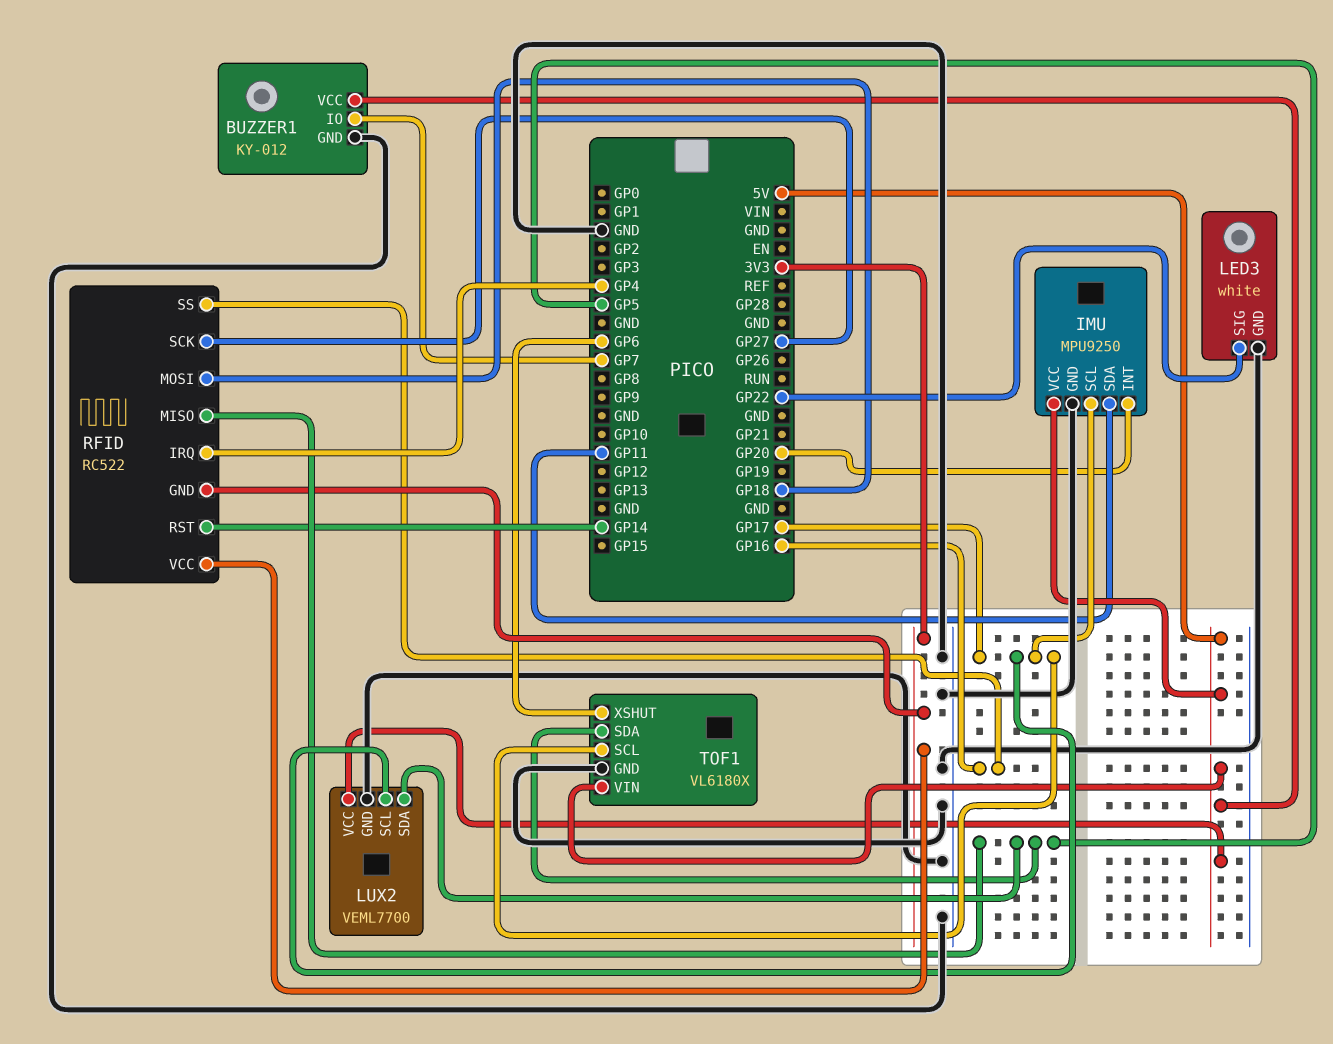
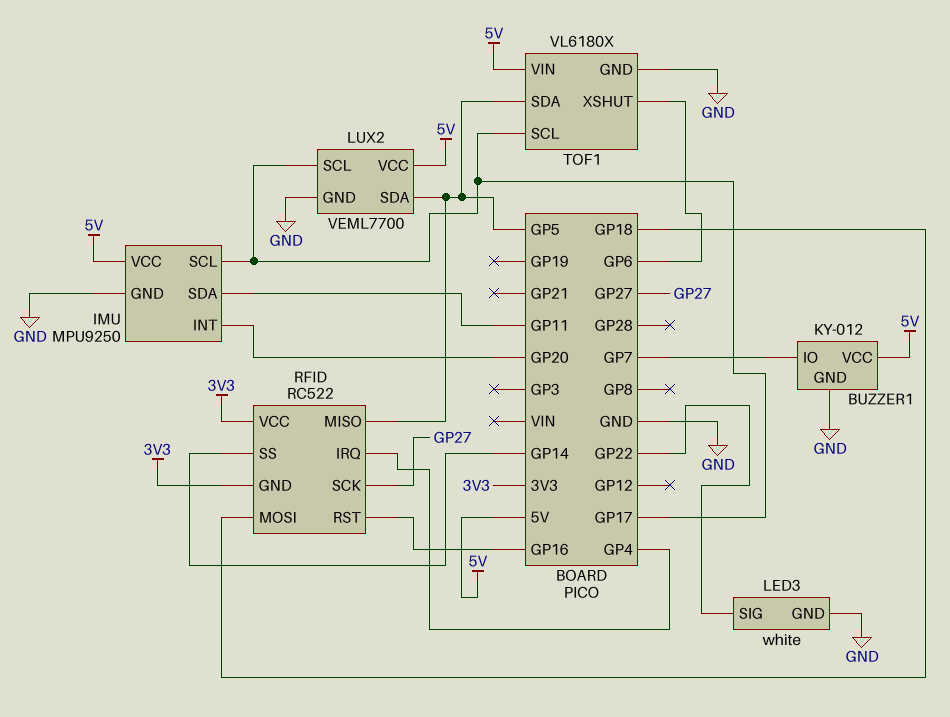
RFID pin RST: GP14 -> GP16
RFID pin SS: GP16 -> GP14

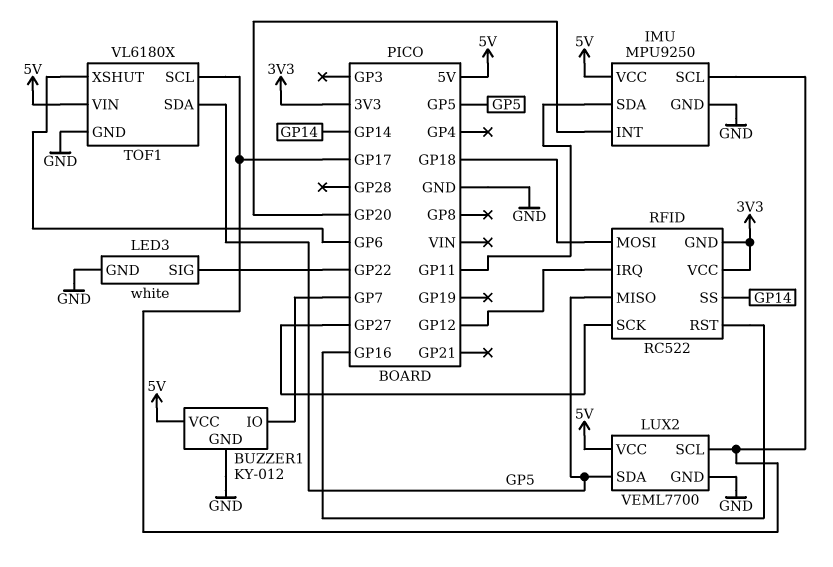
RFID pin IRQ: GP4 -> GP12

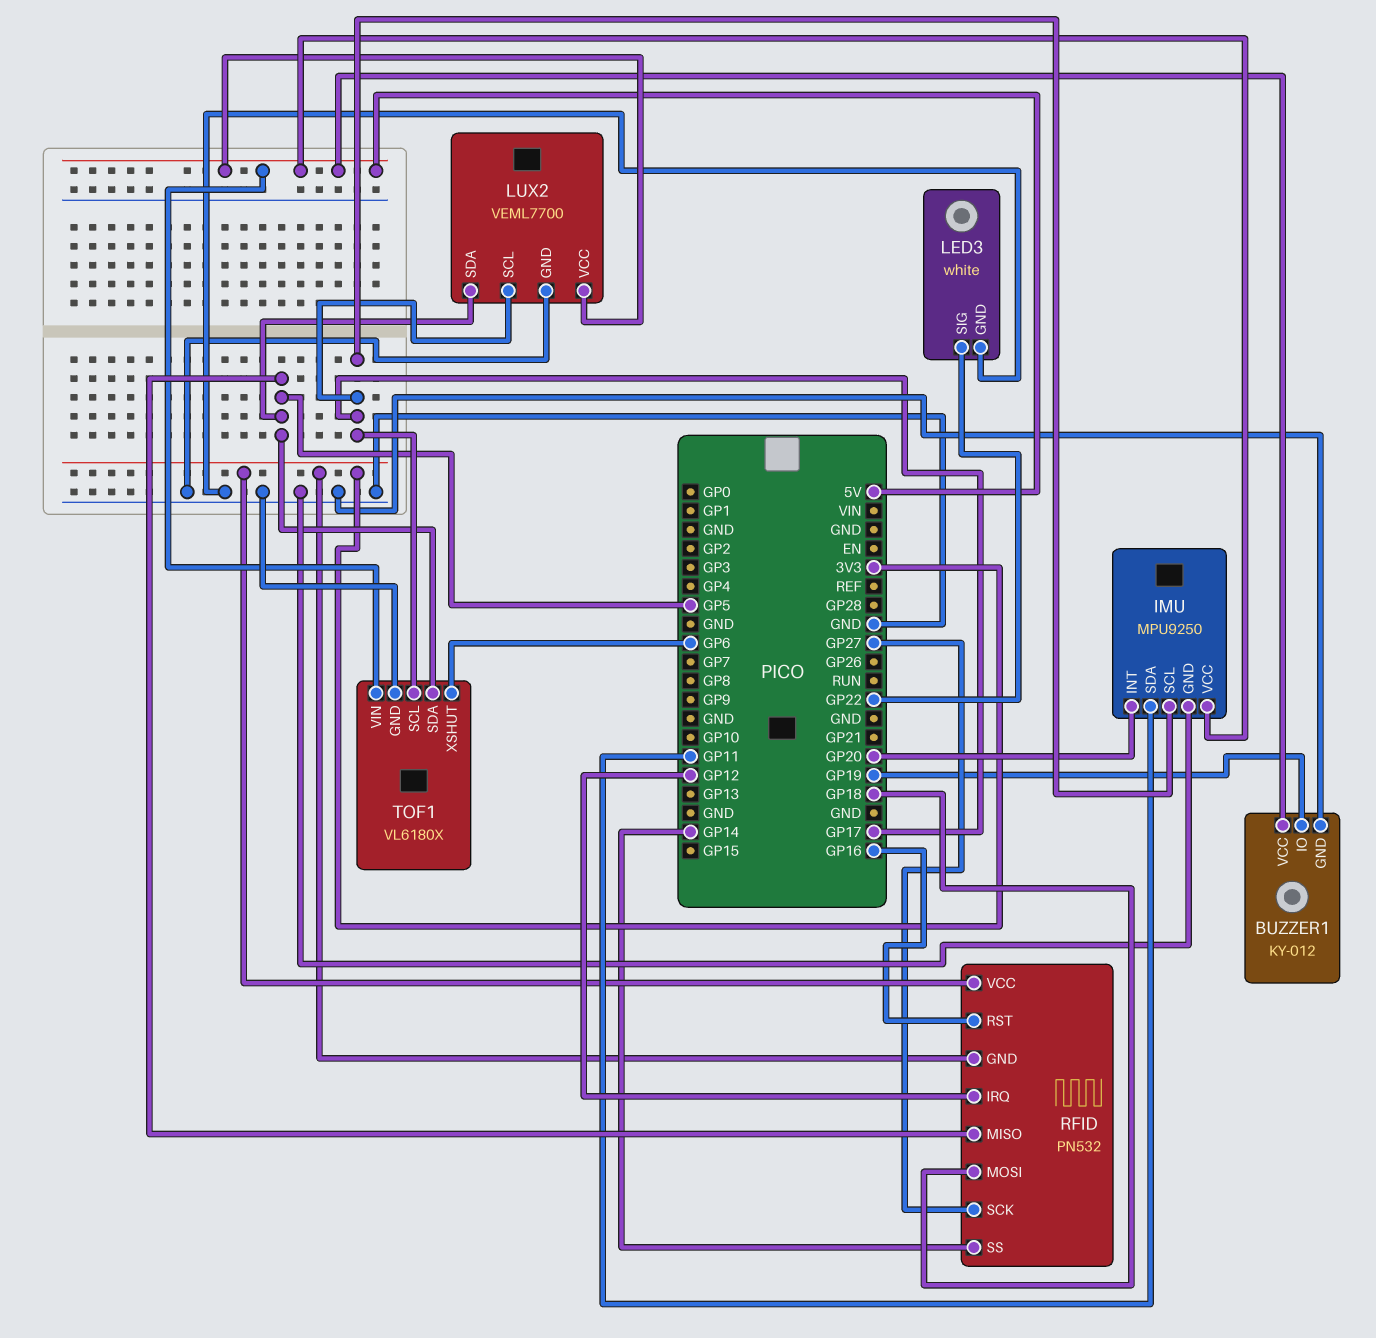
BUZZER1 pin IO: GP7 -> GP19
RFID: RC522 -> PN532

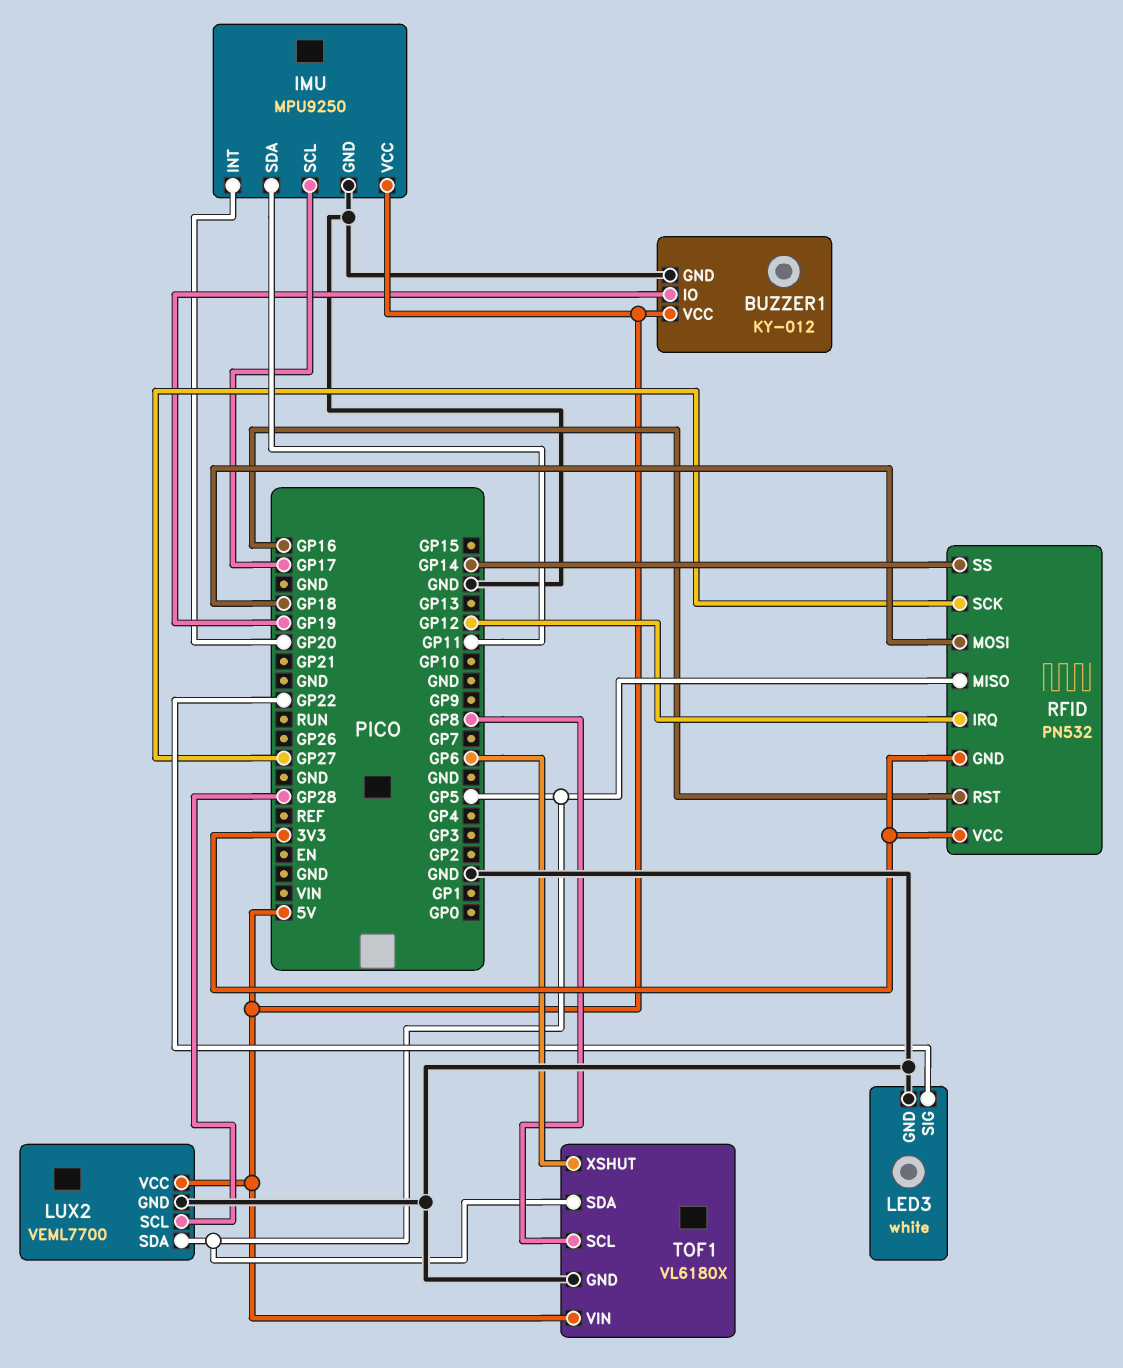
LUX2 pin SCL: GP17 -> GP28
TOF1 pin SCL: GP17 -> GP8

